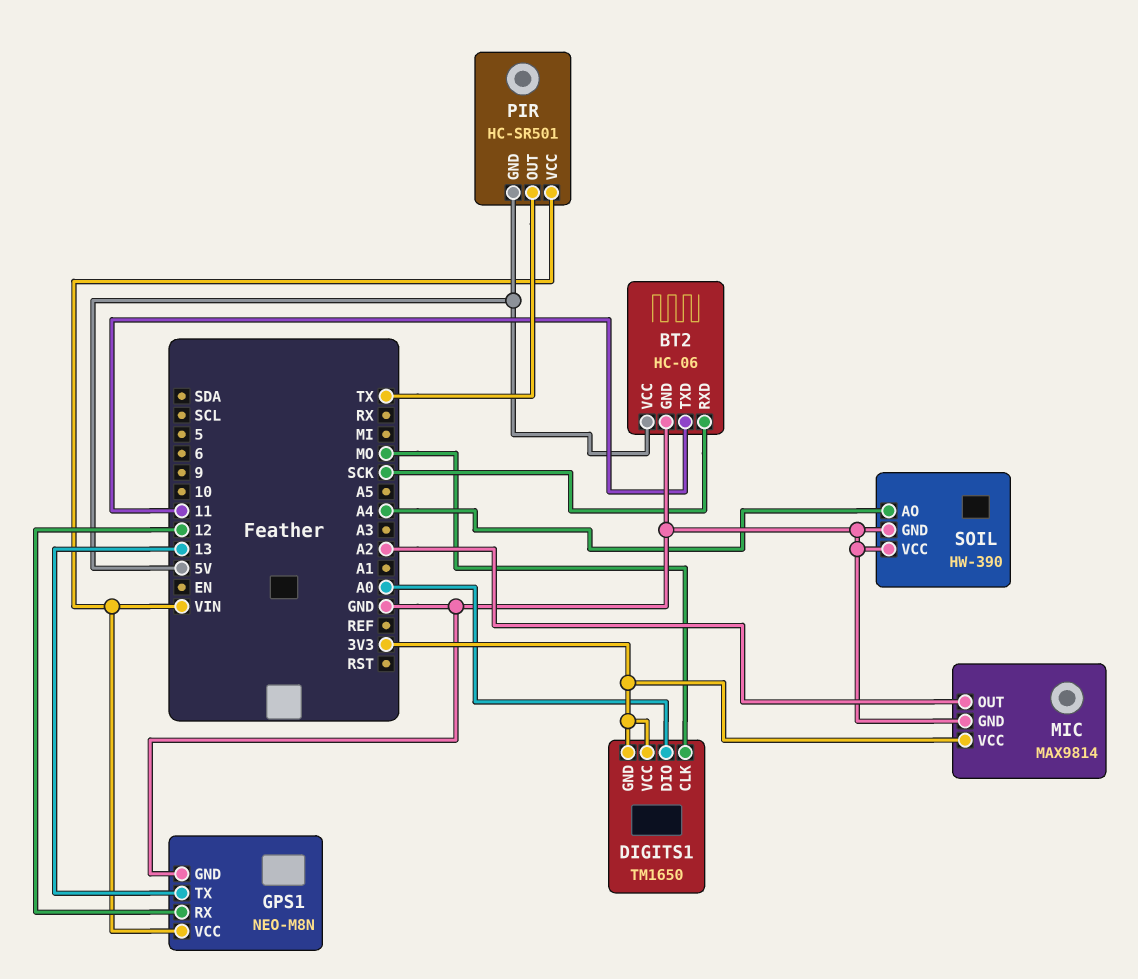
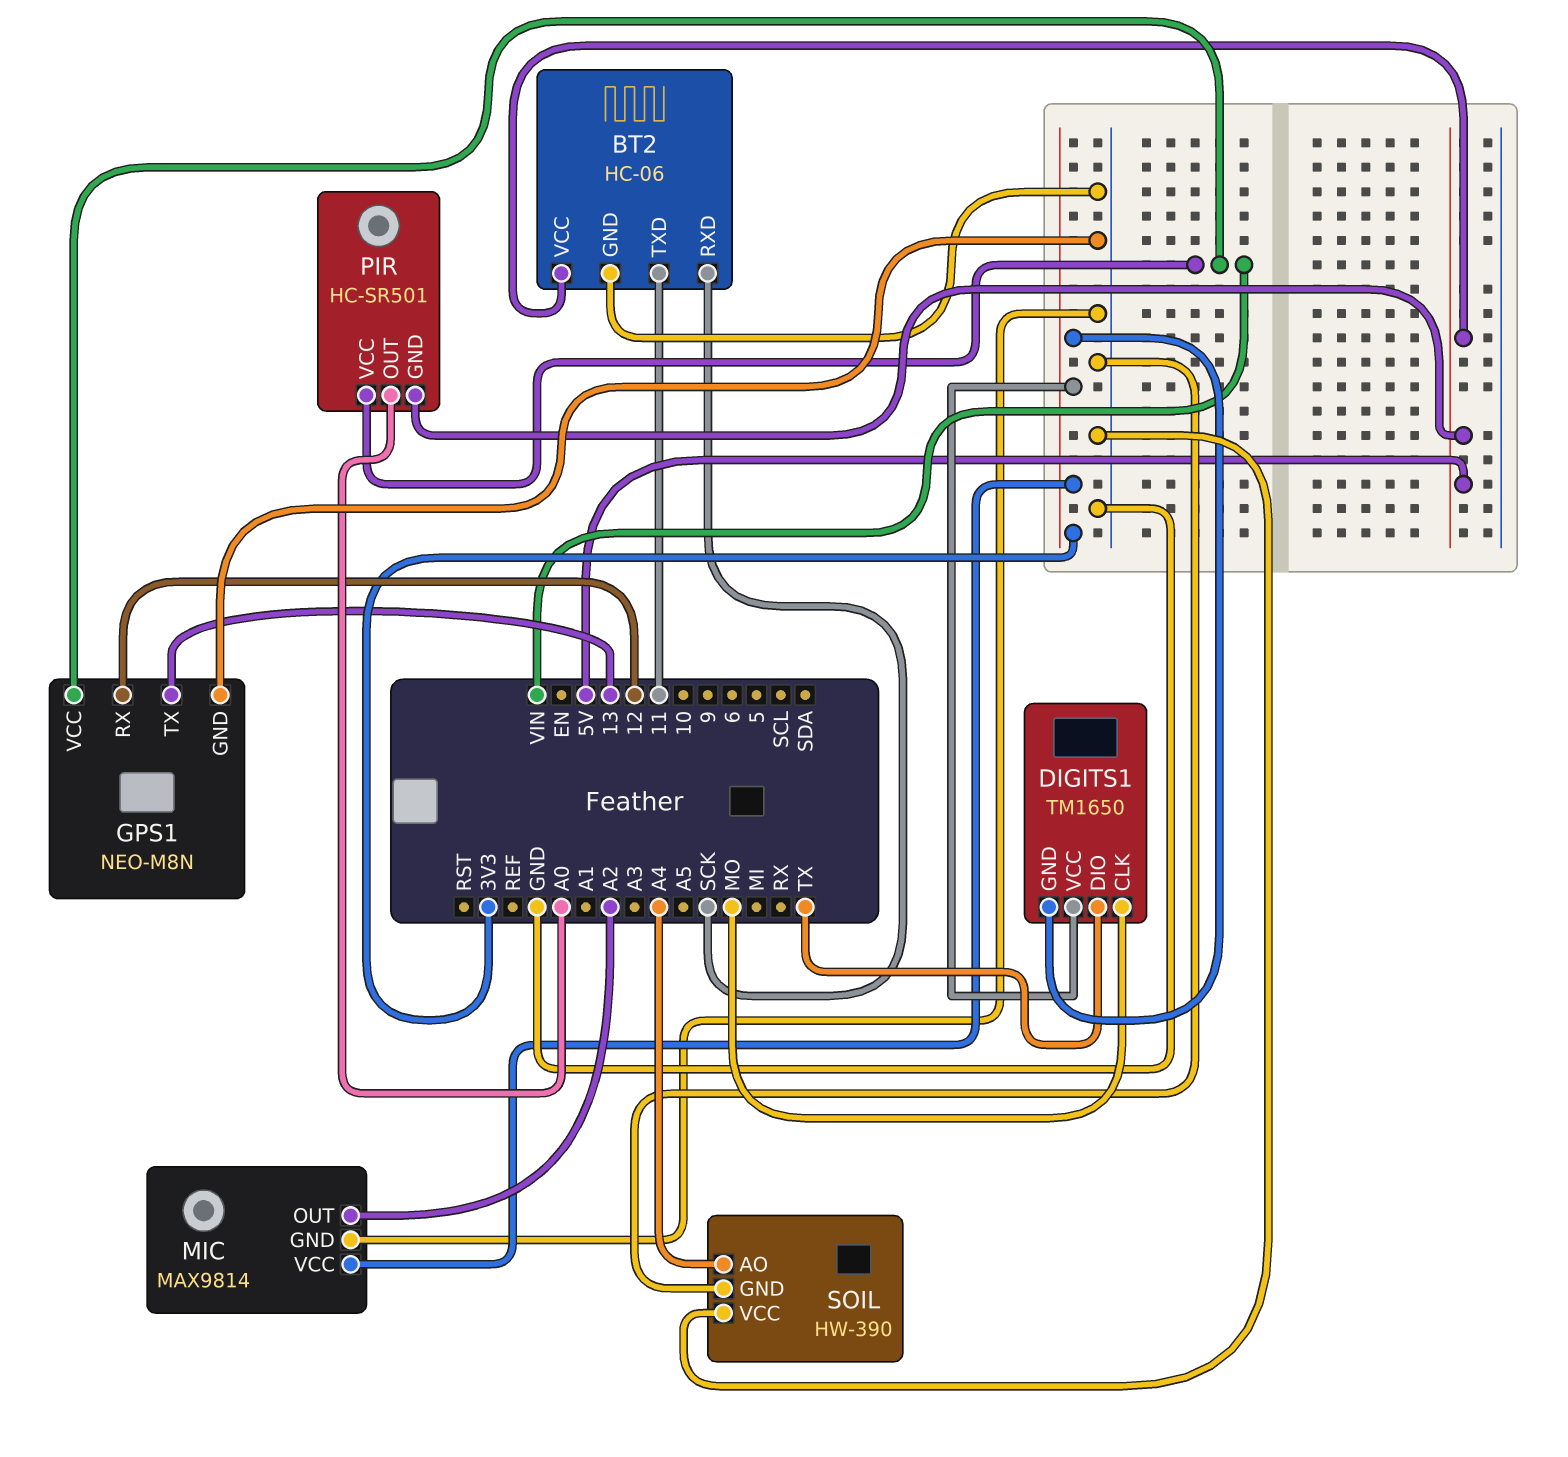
DIGITS1 pin DIO: A0 -> TX
PIR pin OUT: TX -> A0

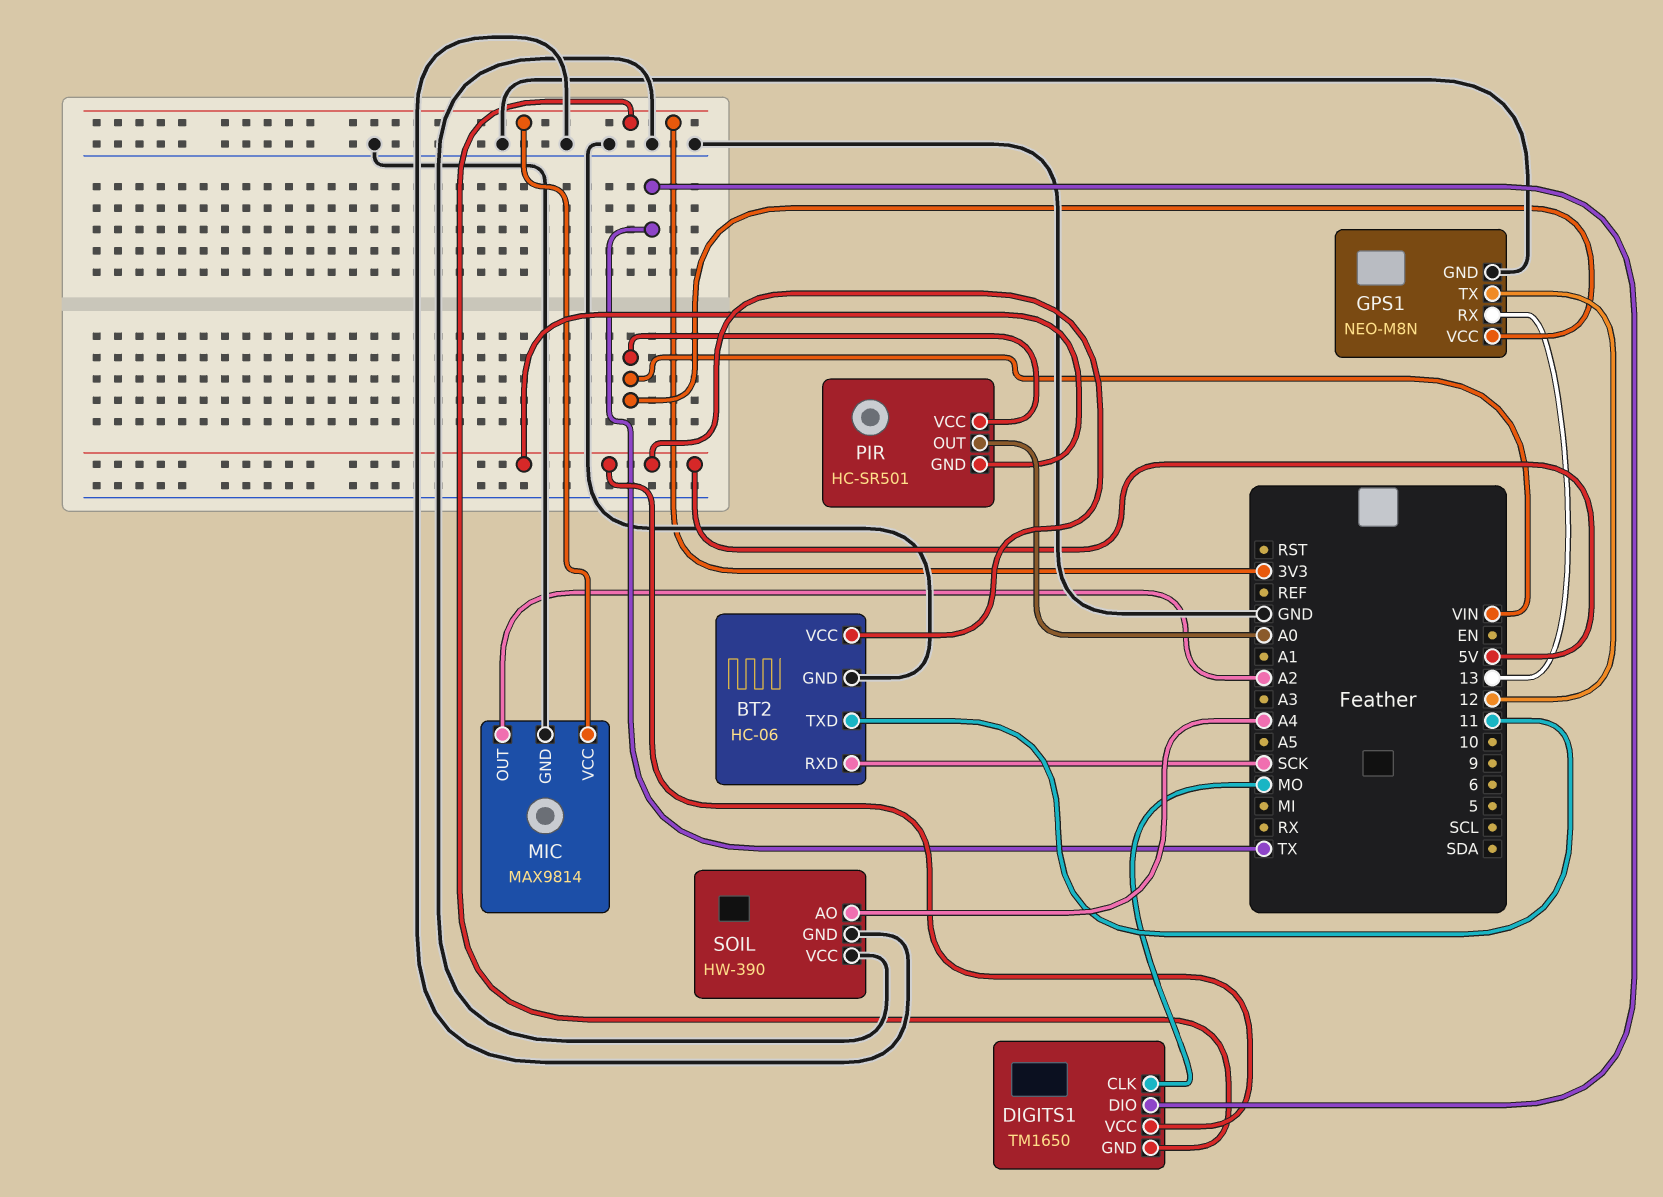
DIGITS1 pin VCC: 3V3 -> 5V
GPS1 pin RX: 12 -> 13
GPS1 pin TX: 13 -> 12

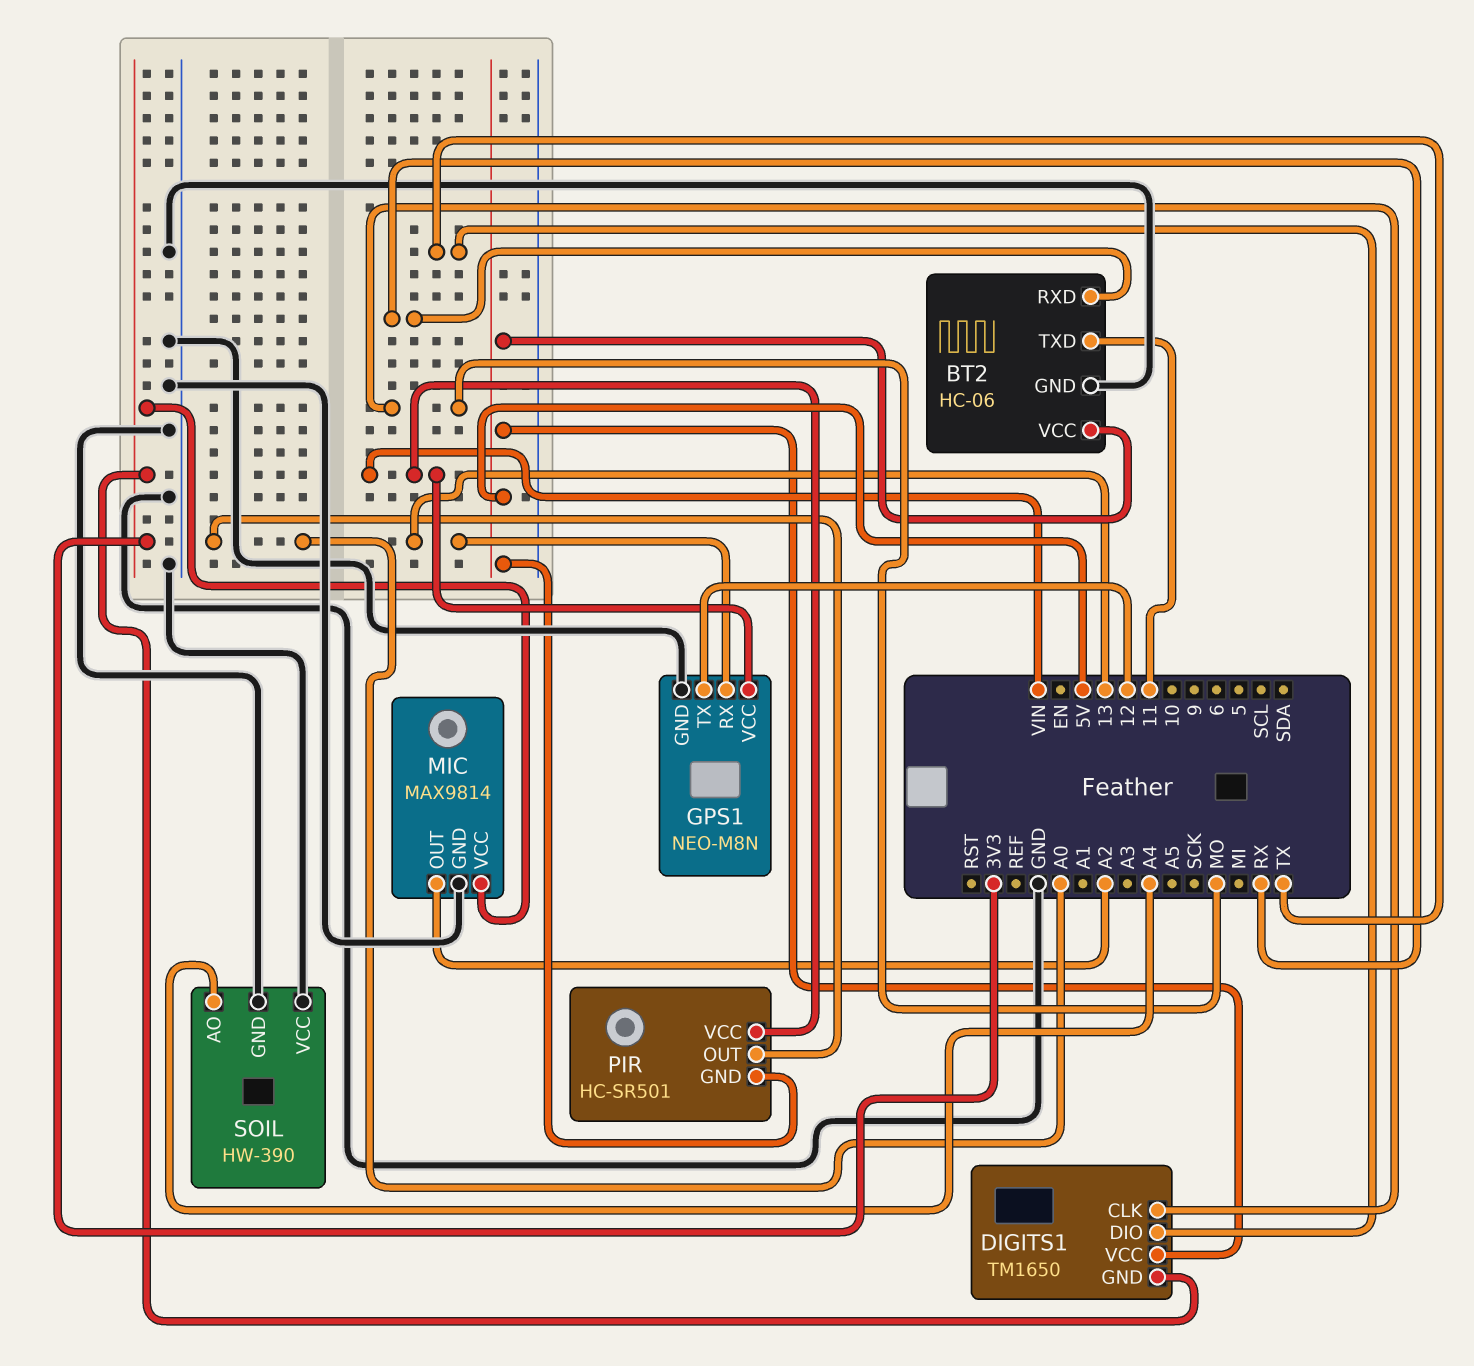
BT2 pin RXD: SCK -> RX

